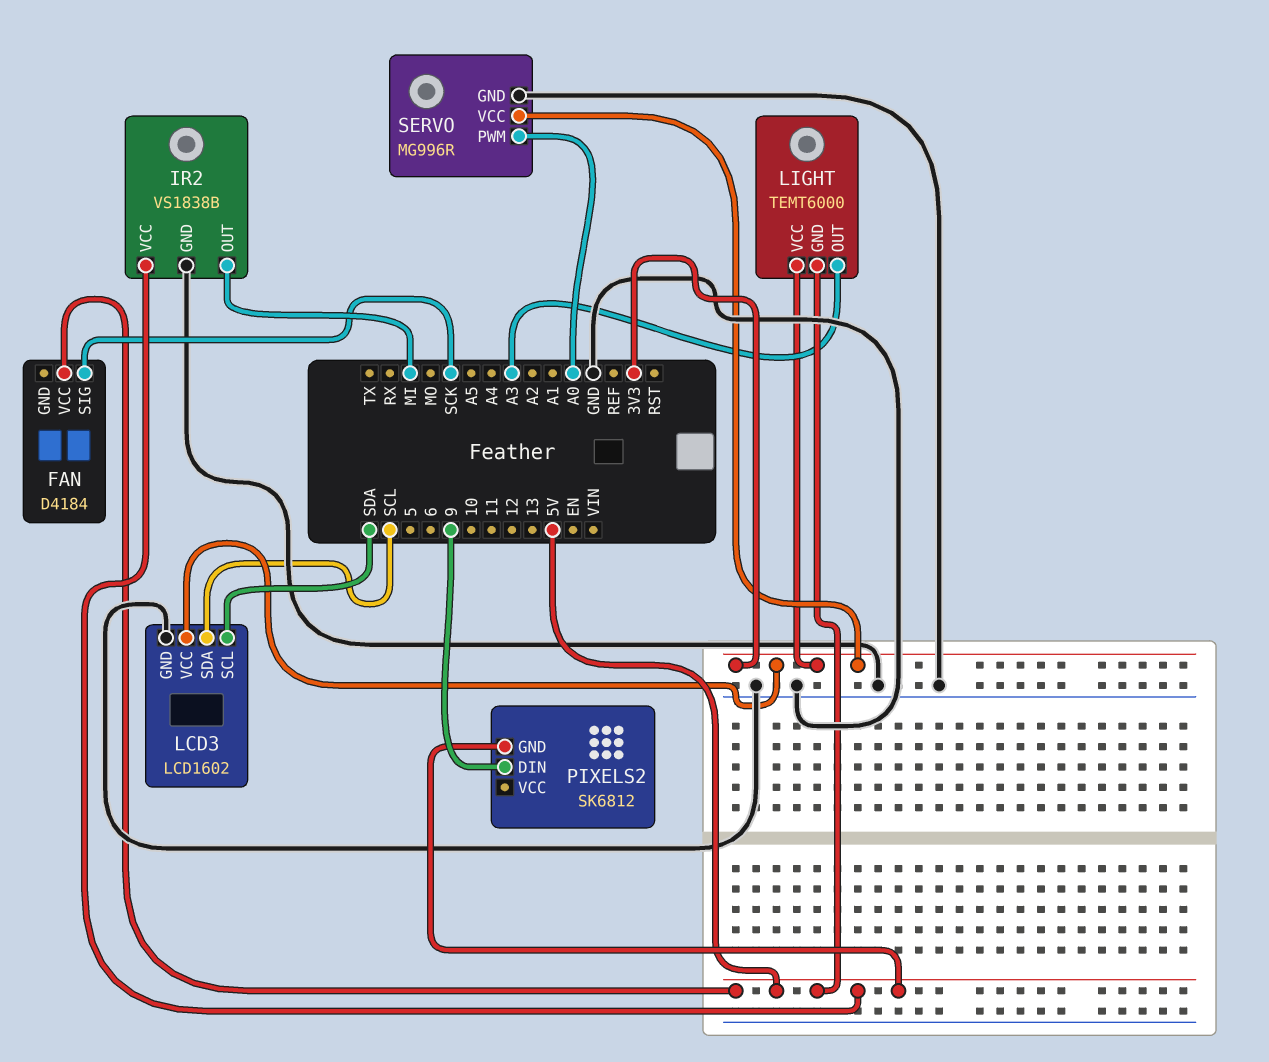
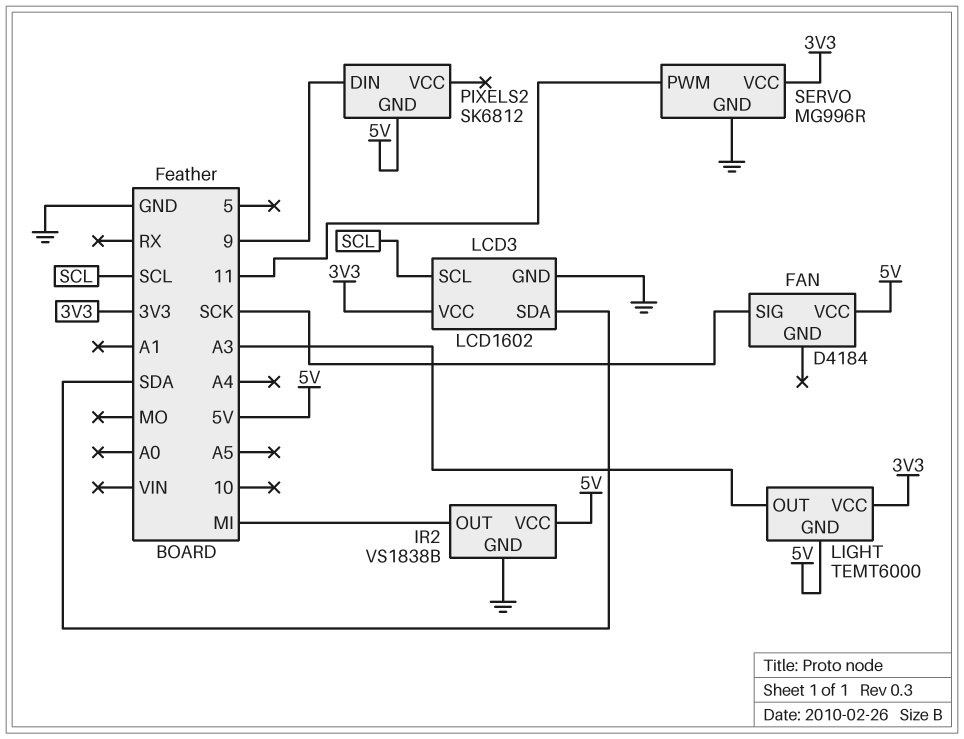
LCD3 pin SCL: SDA -> SCL
LCD3 pin SDA: SCL -> SDA
SERVO pin PWM: A0 -> 11

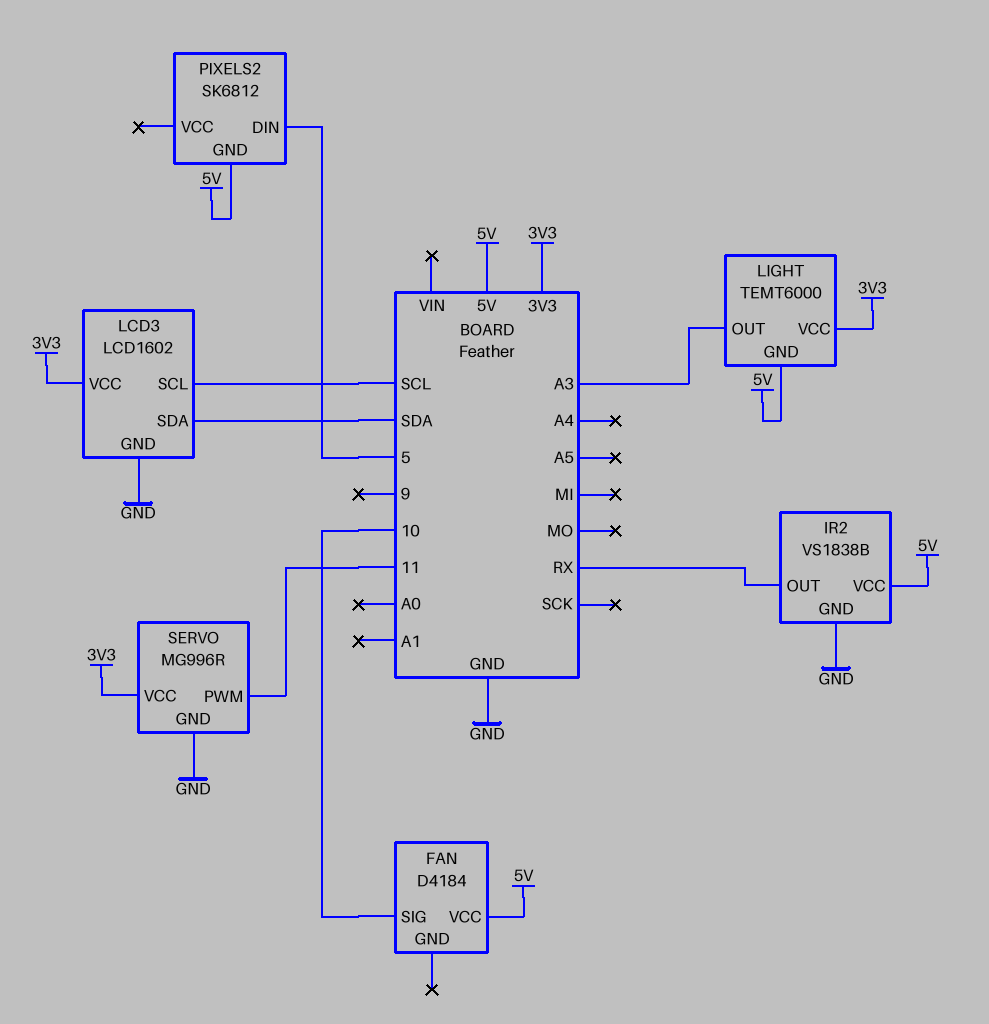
FAN pin SIG: SCK -> 10
IR2 pin OUT: MI -> RX
PIXELS2 pin DIN: 9 -> 5

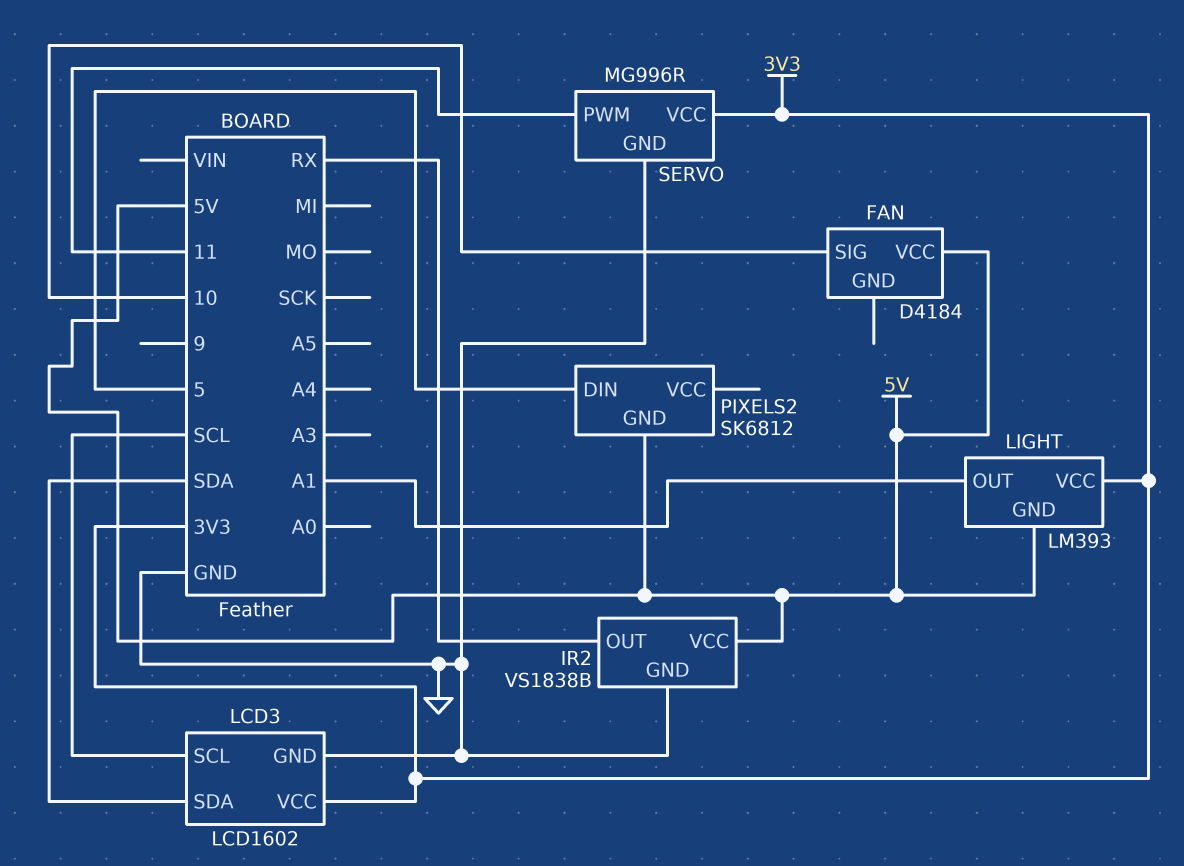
LIGHT: TEMT6000 -> LM393
LIGHT pin OUT: A3 -> A1

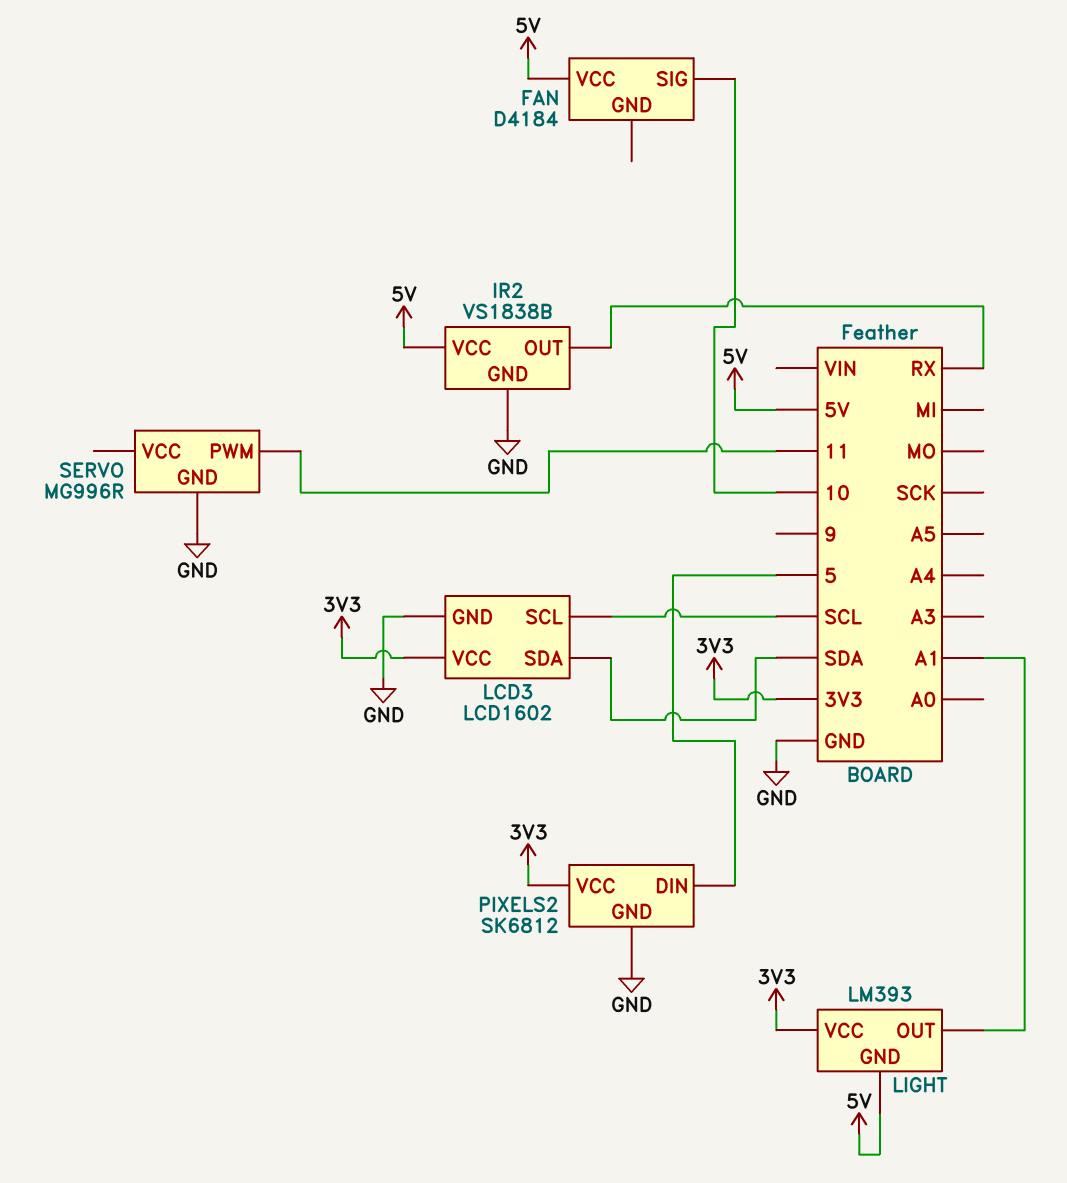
PIXELS2 pin GND: 5V -> GND
PIXELS2 pin VCC: none -> 3V3
SERVO pin VCC: 3V3 -> none

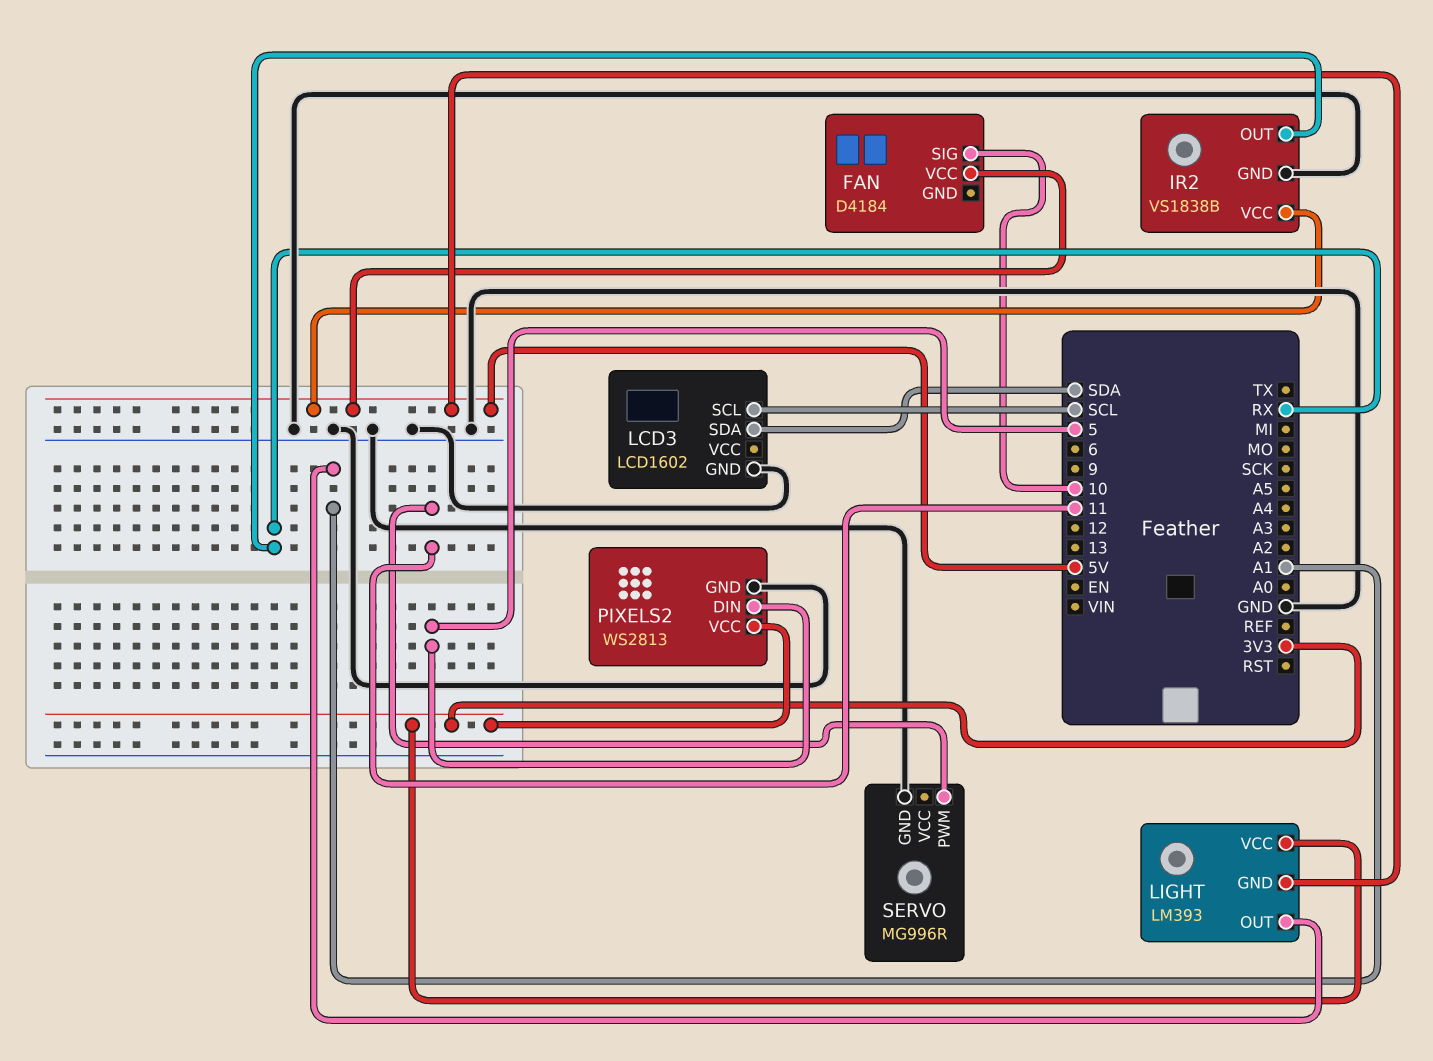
LCD3 pin VCC: 3V3 -> none
PIXELS2: SK6812 -> WS2813

